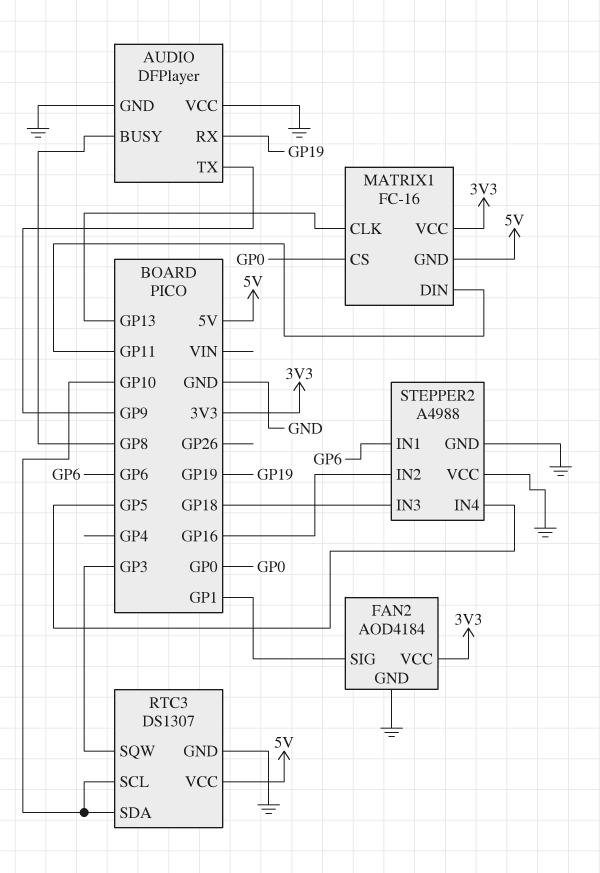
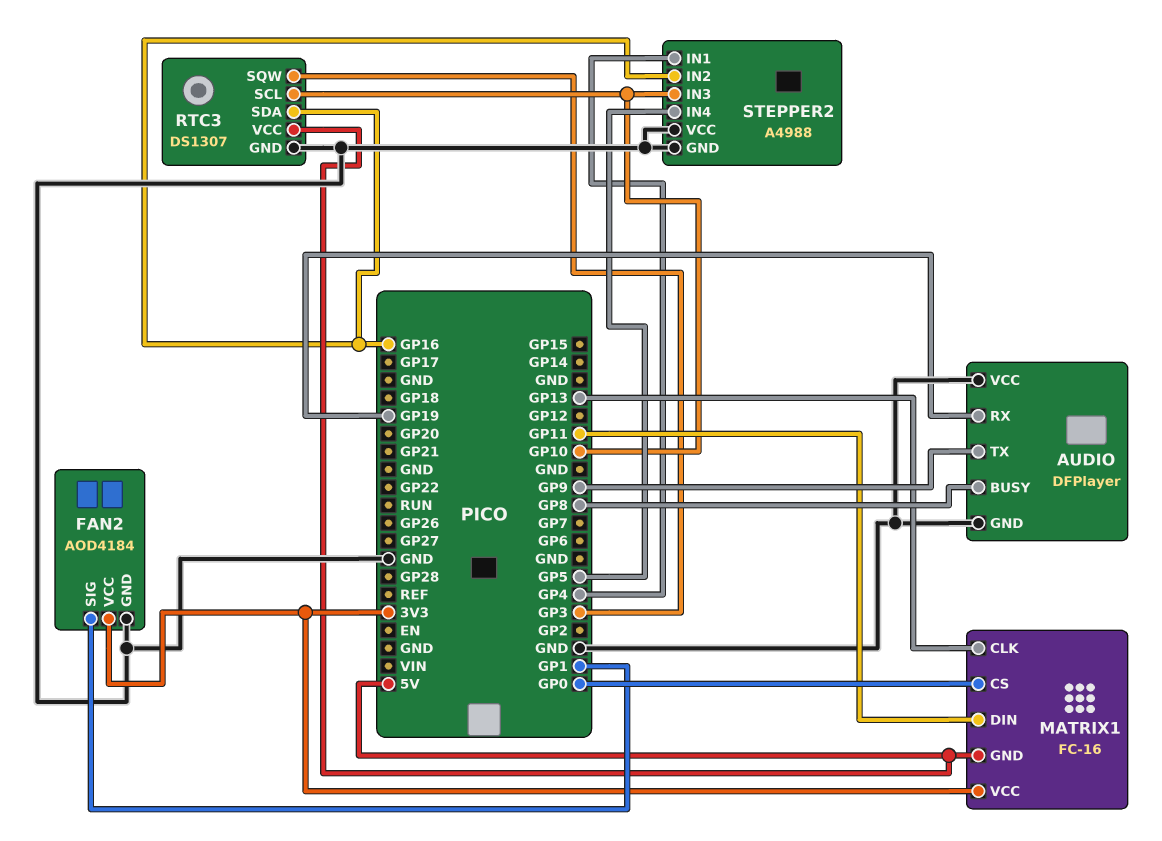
RTC3 pin SDA: GP10 -> GP16
STEPPER2 pin IN1: GP6 -> GP4
STEPPER2 pin IN3: GP18 -> GP10

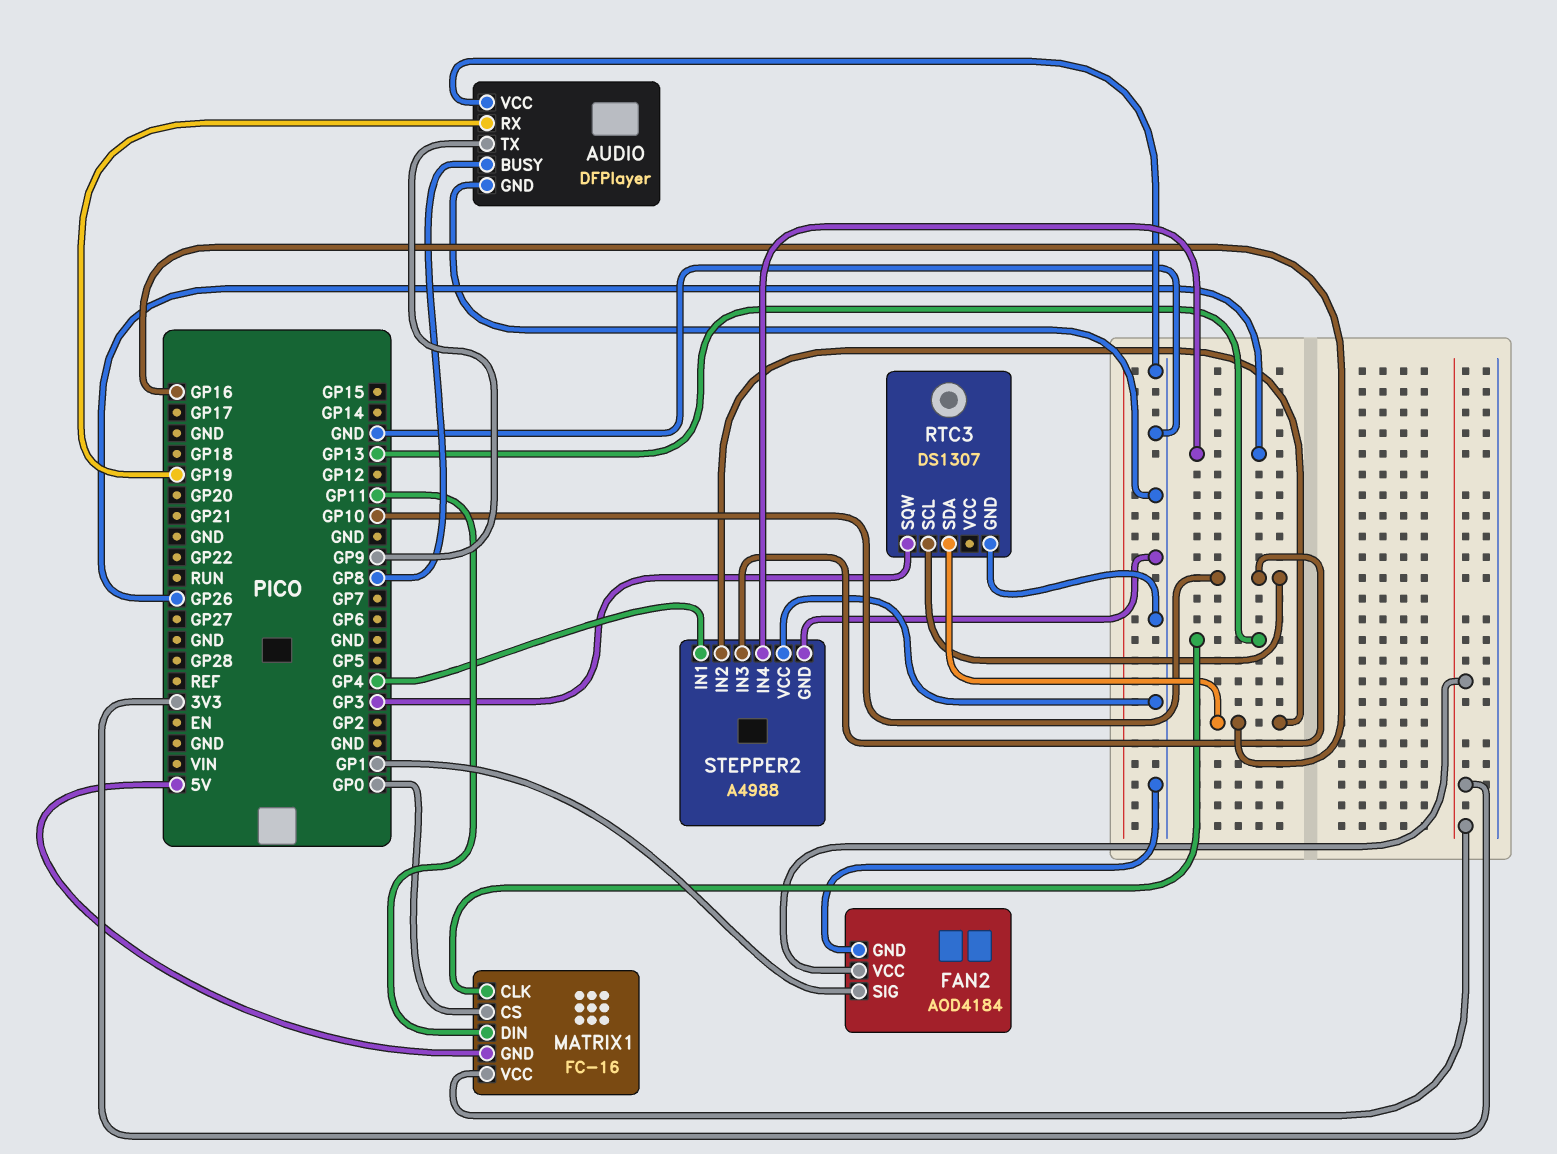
RTC3 pin VCC: 5V -> none
STEPPER2 pin IN4: GP5 -> GP26

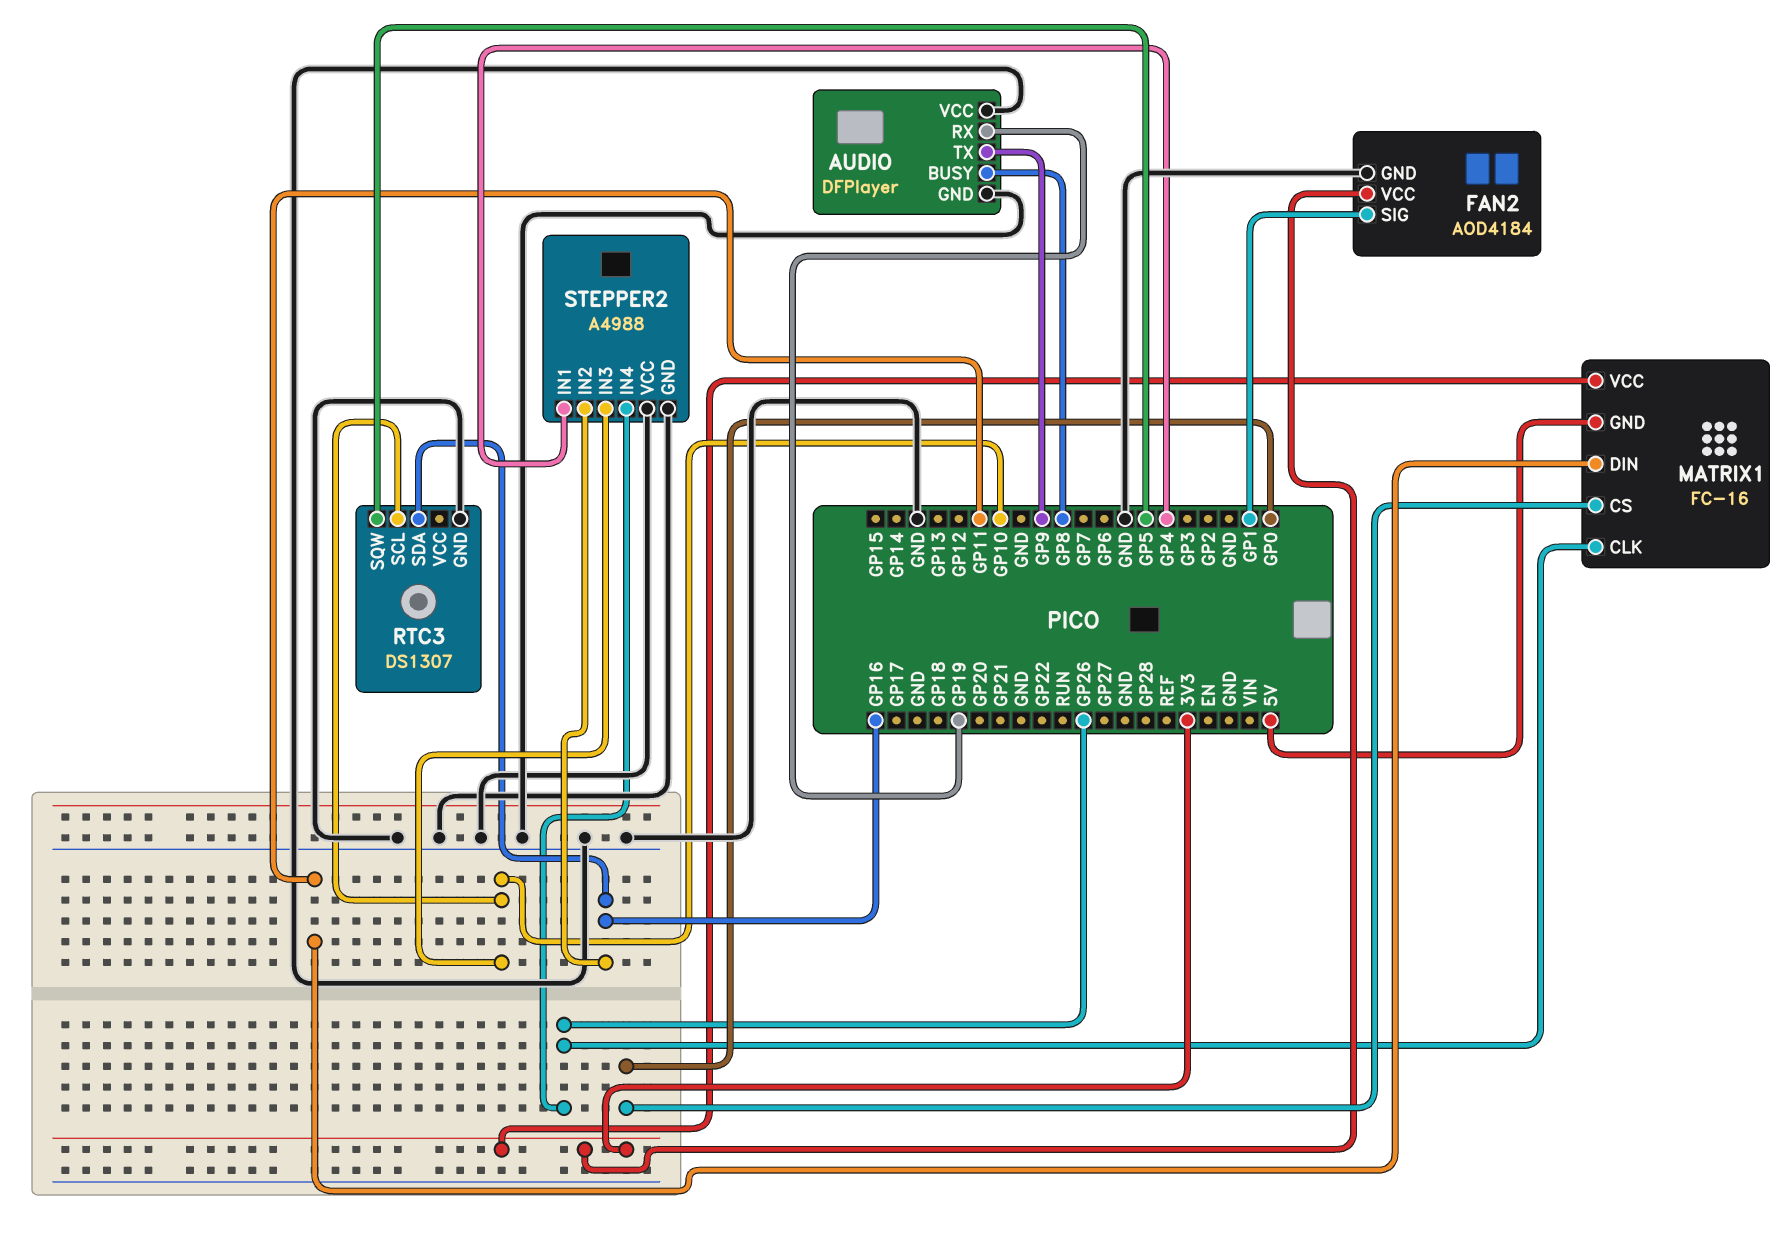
MATRIX1 pin CLK: GP13 -> GP26
RTC3 pin SQW: GP3 -> GP5

